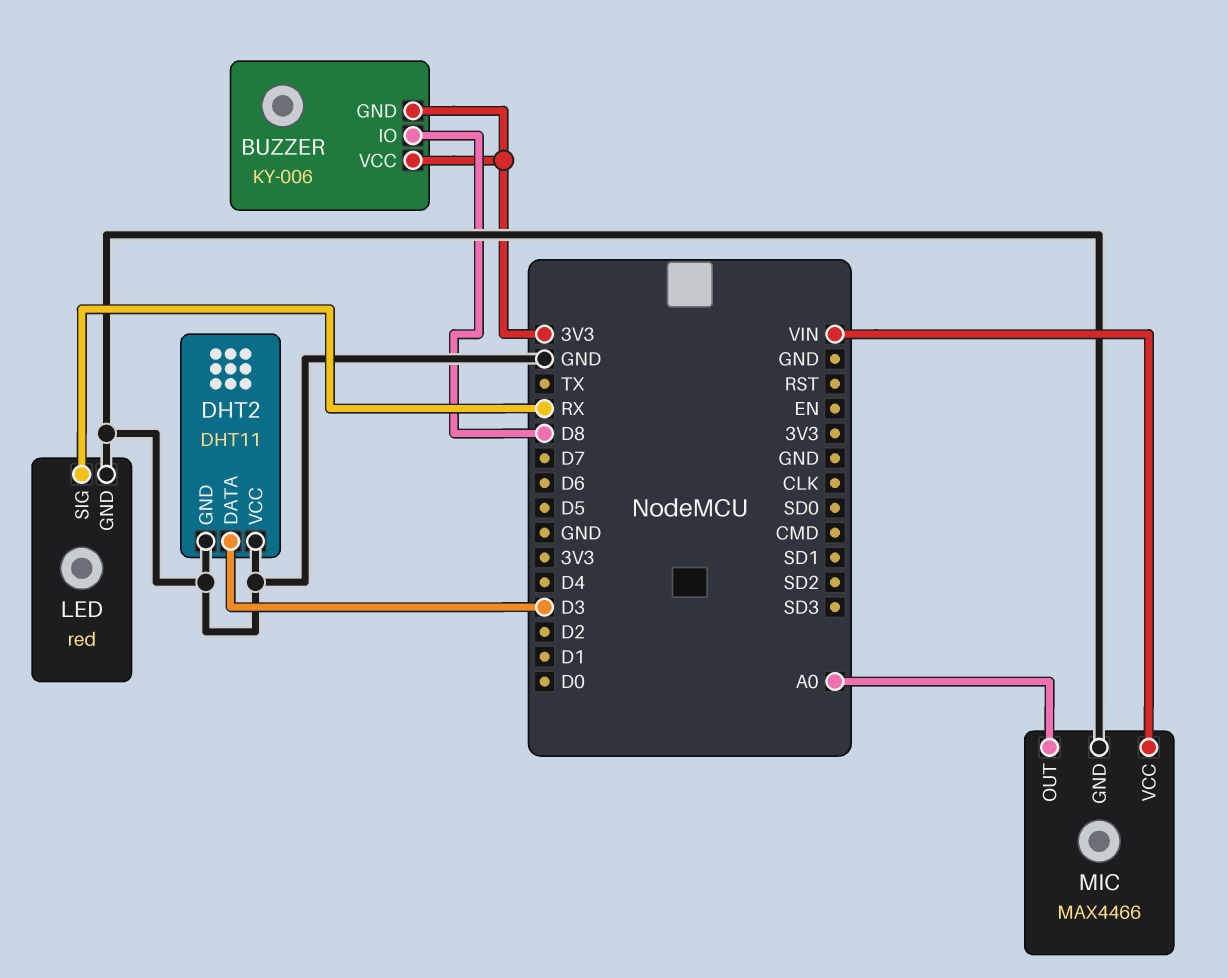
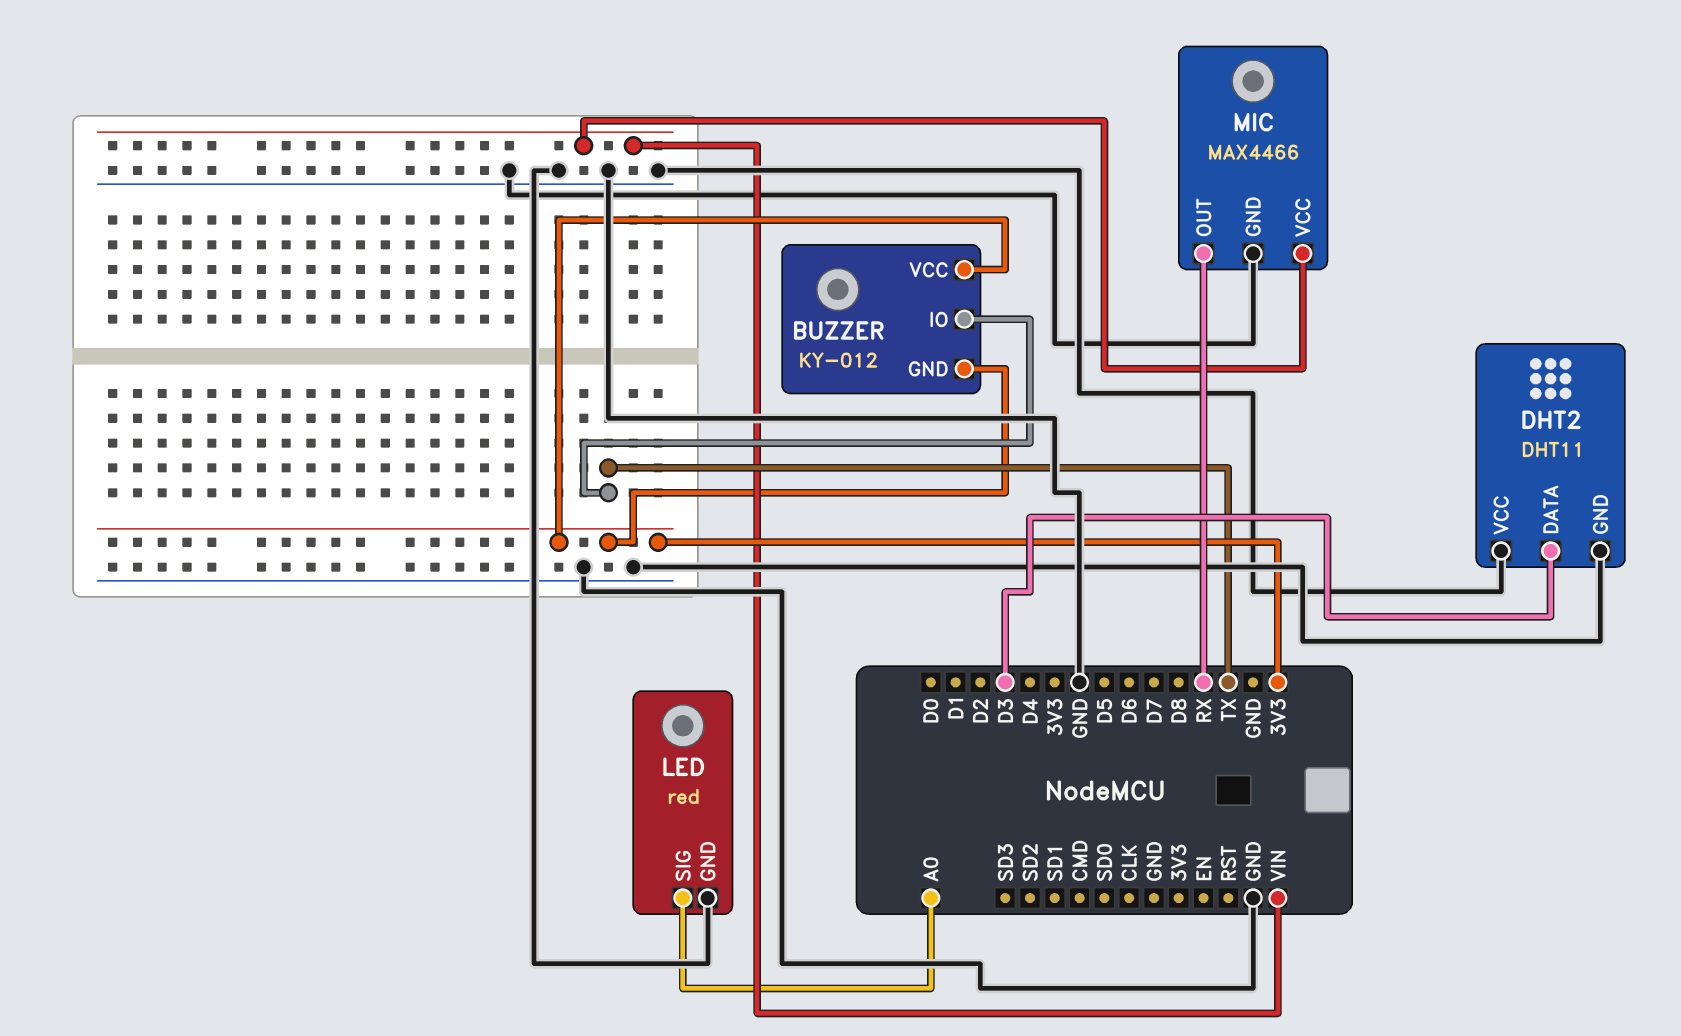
BUZZER: KY-006 -> KY-012
BUZZER pin IO: D8 -> TX
LED pin SIG: RX -> A0
MIC pin OUT: A0 -> RX

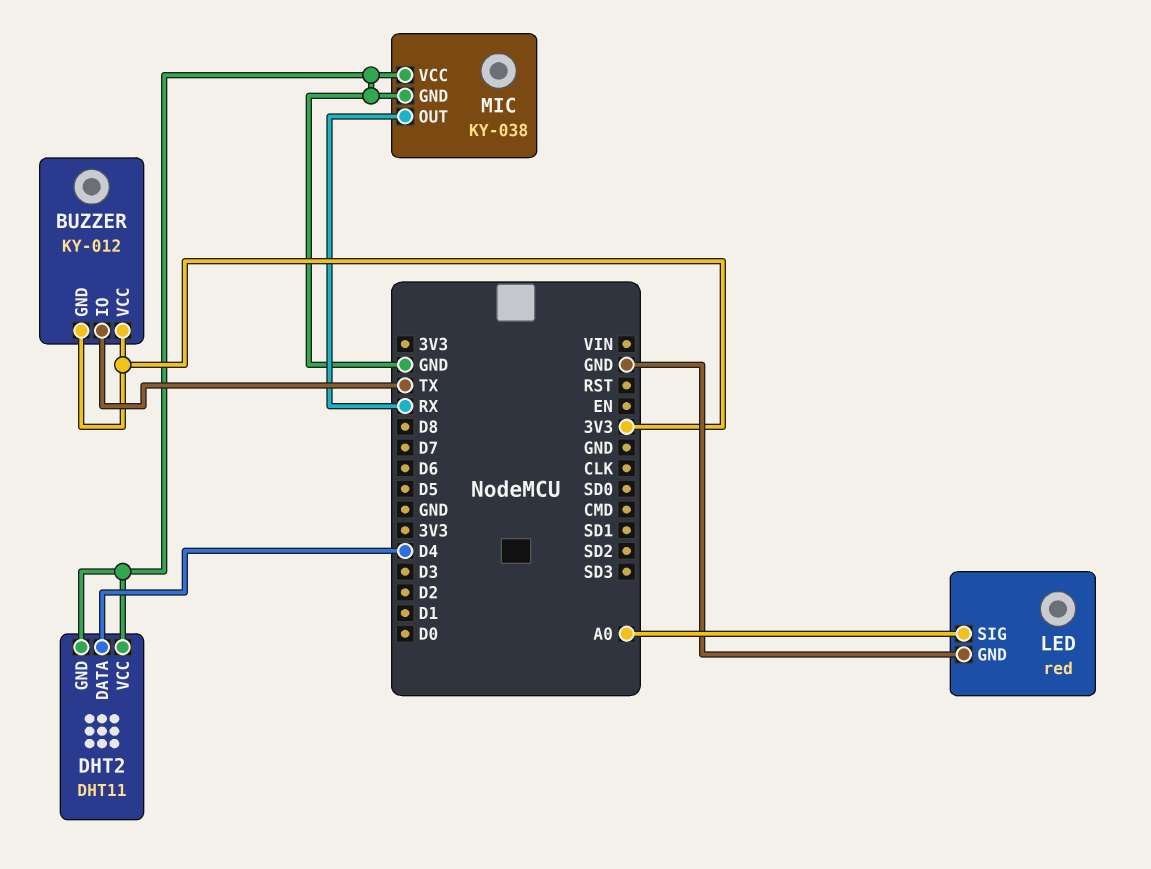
DHT2 pin DATA: D3 -> D4
MIC: MAX4466 -> KY-038
MIC pin VCC: VIN -> GND

